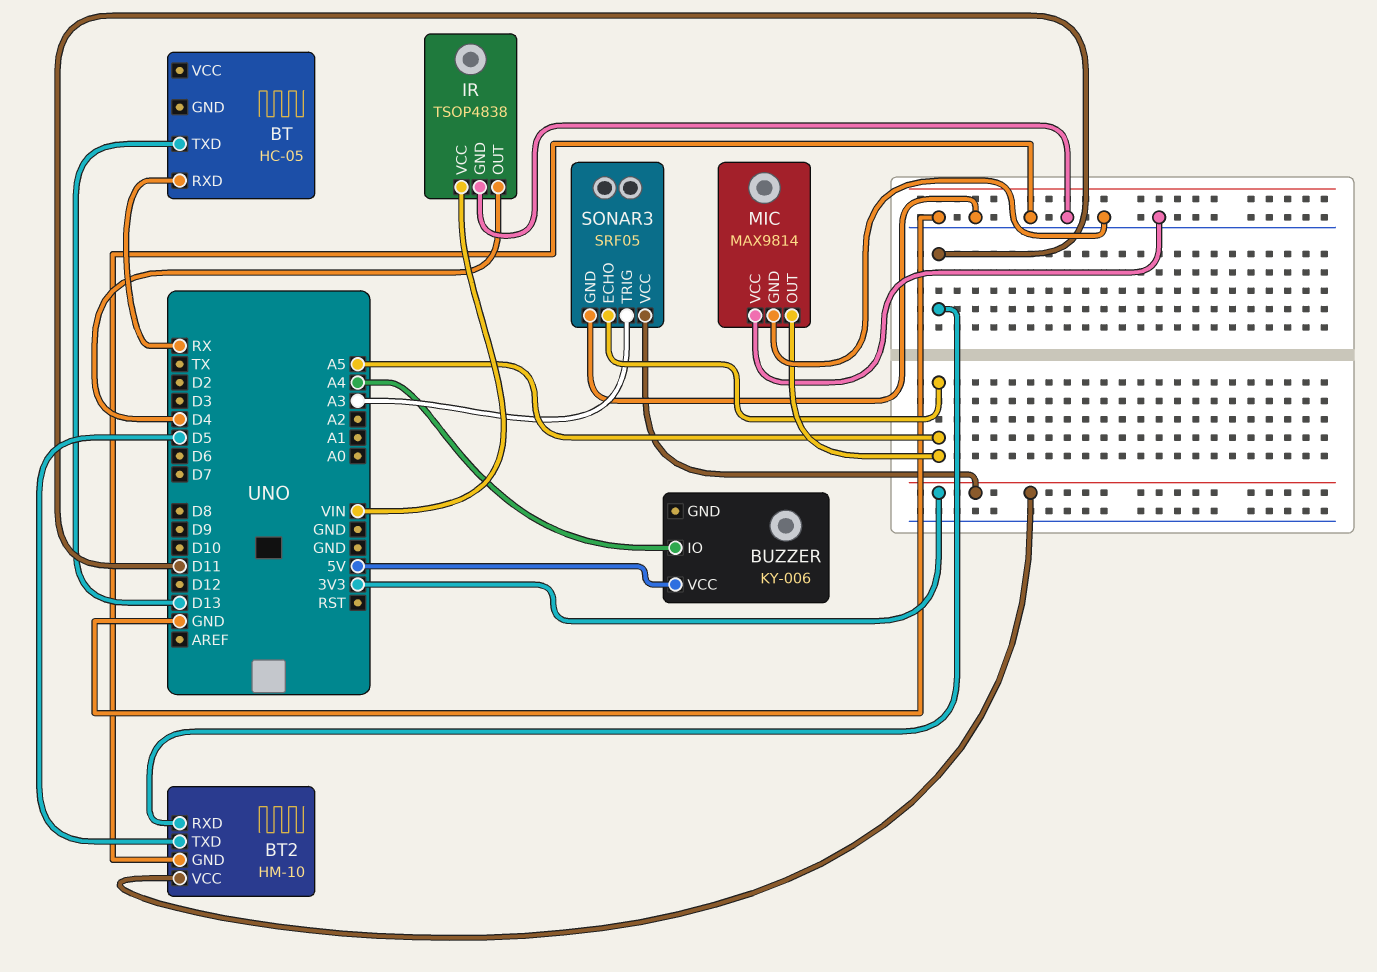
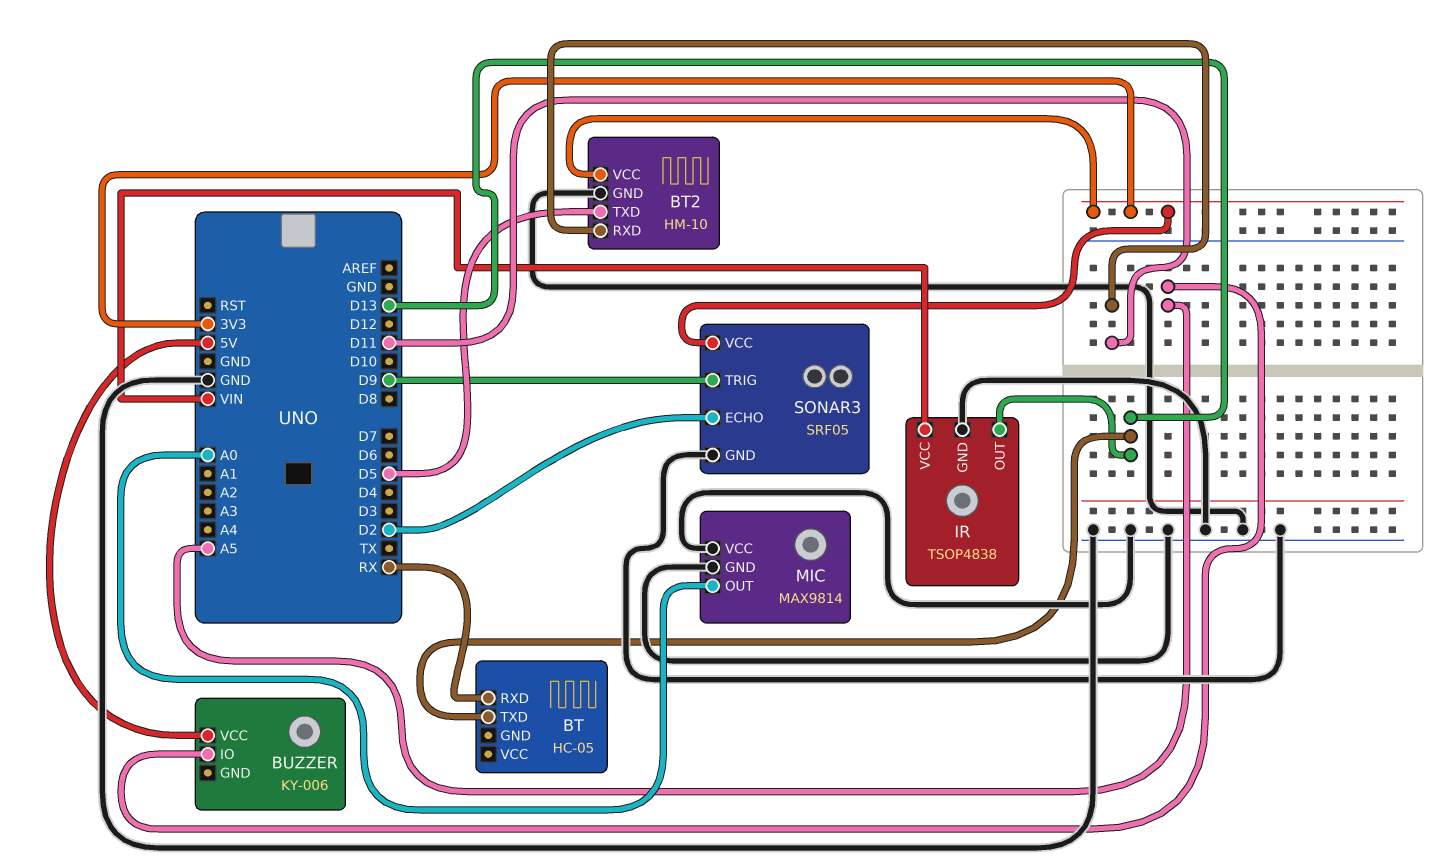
BUZZER pin IO: A4 -> A5
IR pin OUT: D4 -> D13
MIC pin OUT: A5 -> A0
SONAR3 pin ECHO: A5 -> D2
SONAR3 pin TRIG: A3 -> D9

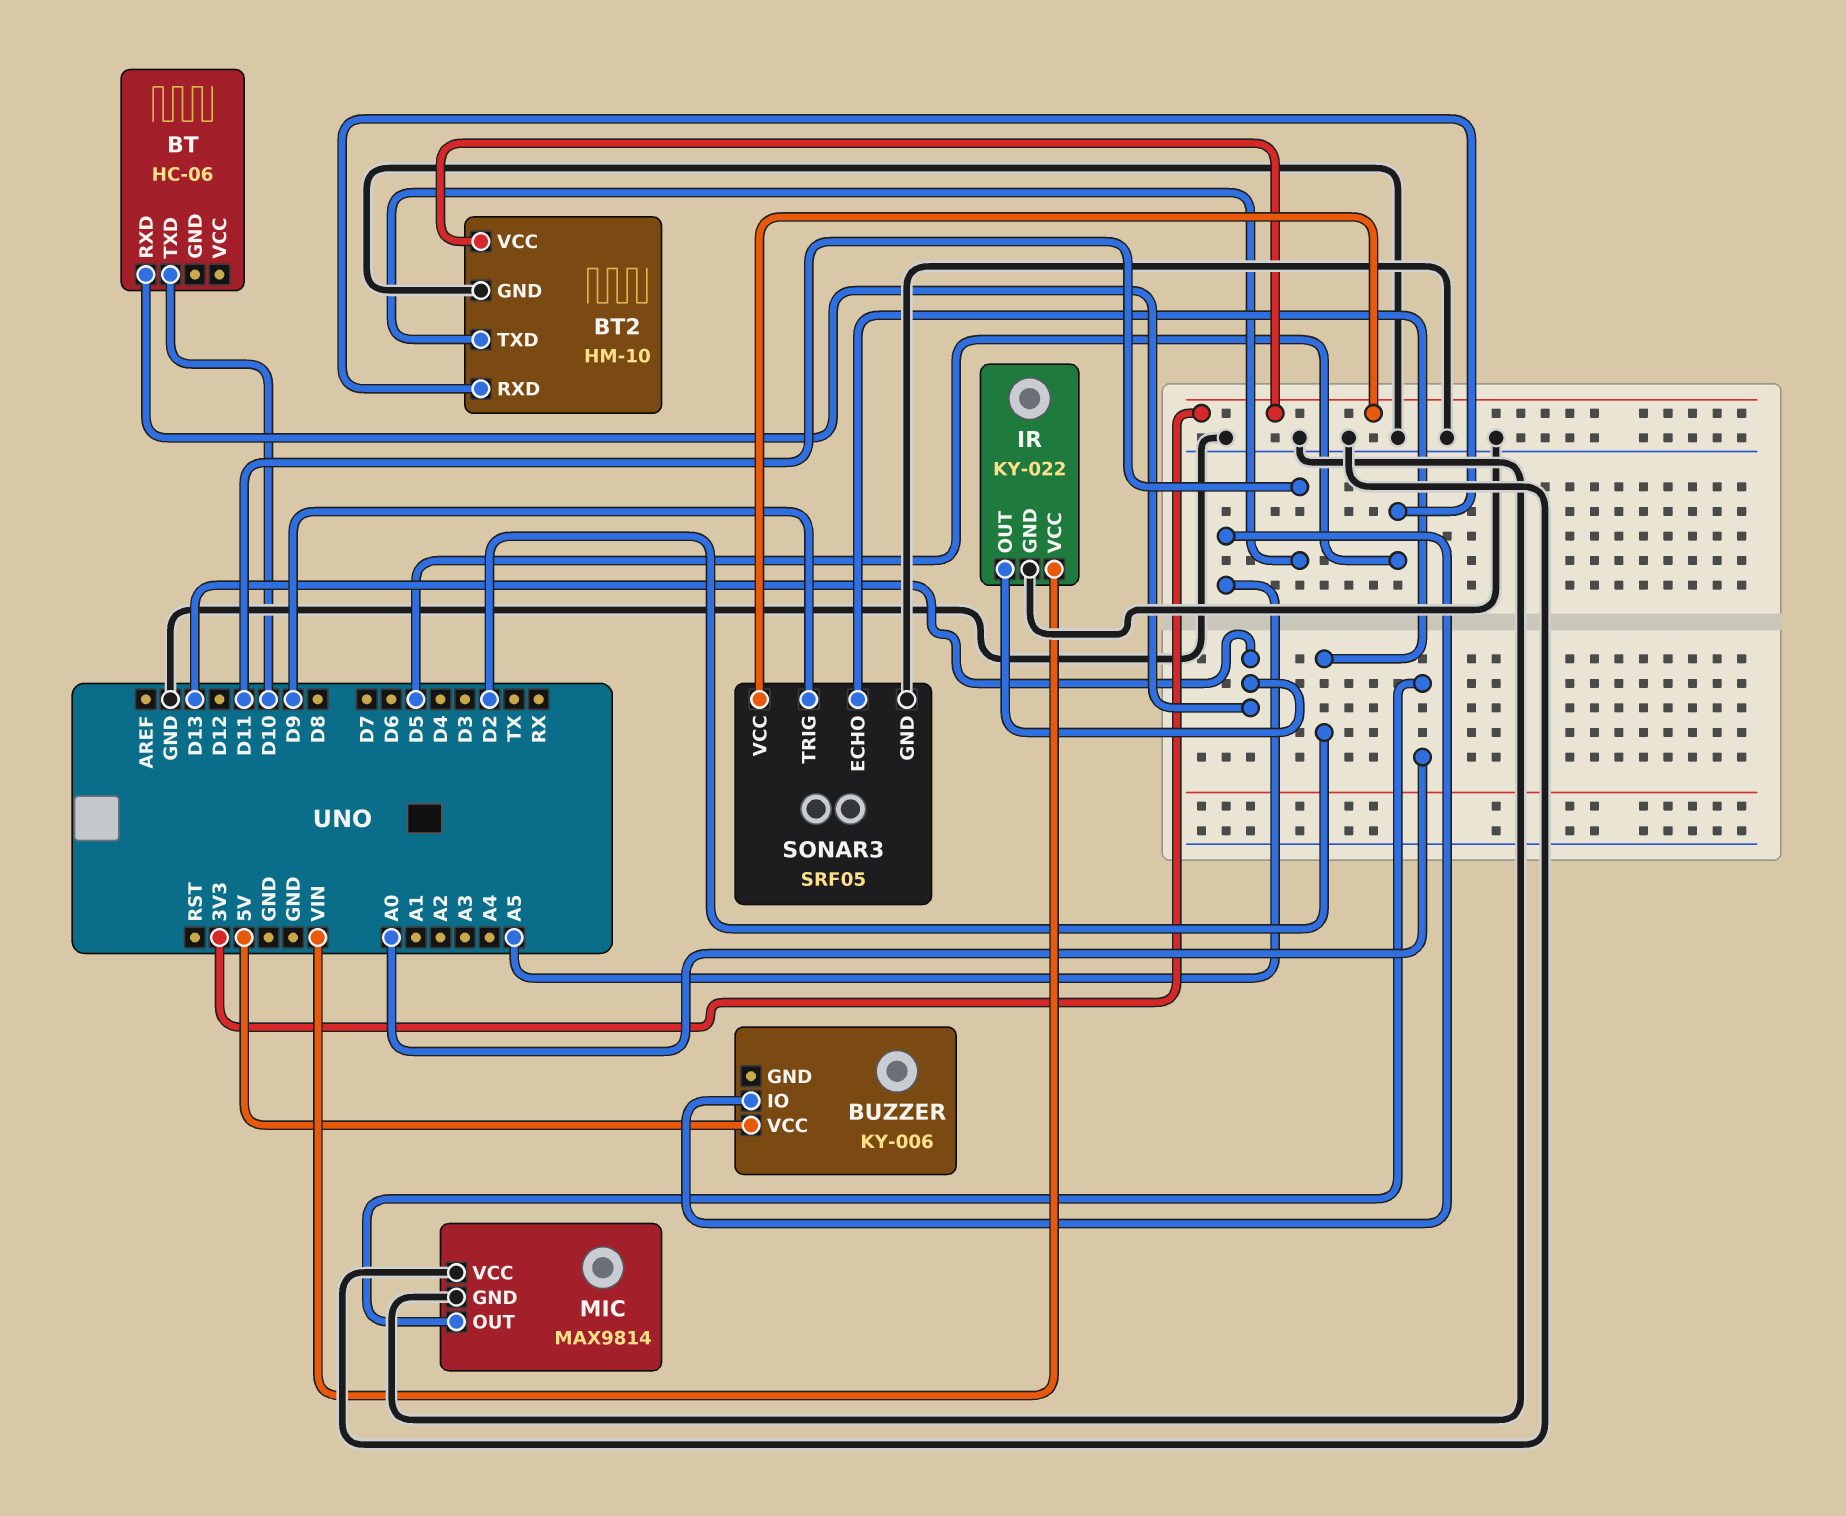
BT: HC-05 -> HC-06
BT pin RXD: RX -> D13
BT pin TXD: D13 -> D10
BT2 pin RXD: D11 -> D5
BT2 pin TXD: D5 -> D11
IR: TSOP4838 -> KY-022

